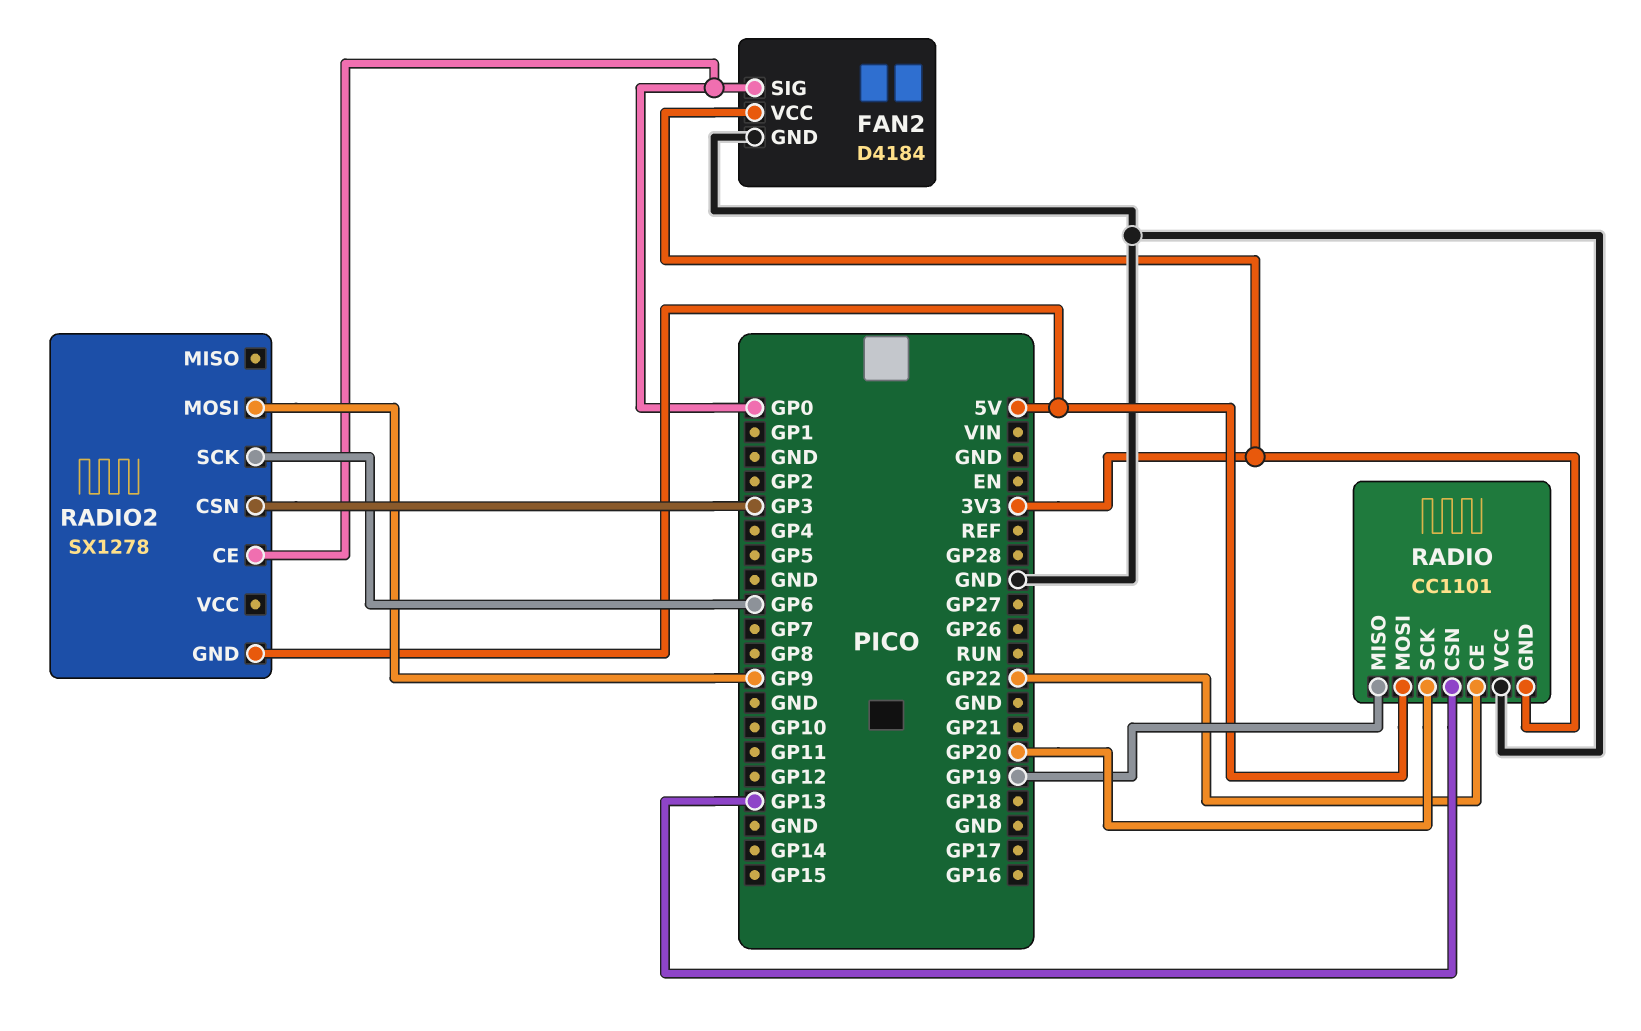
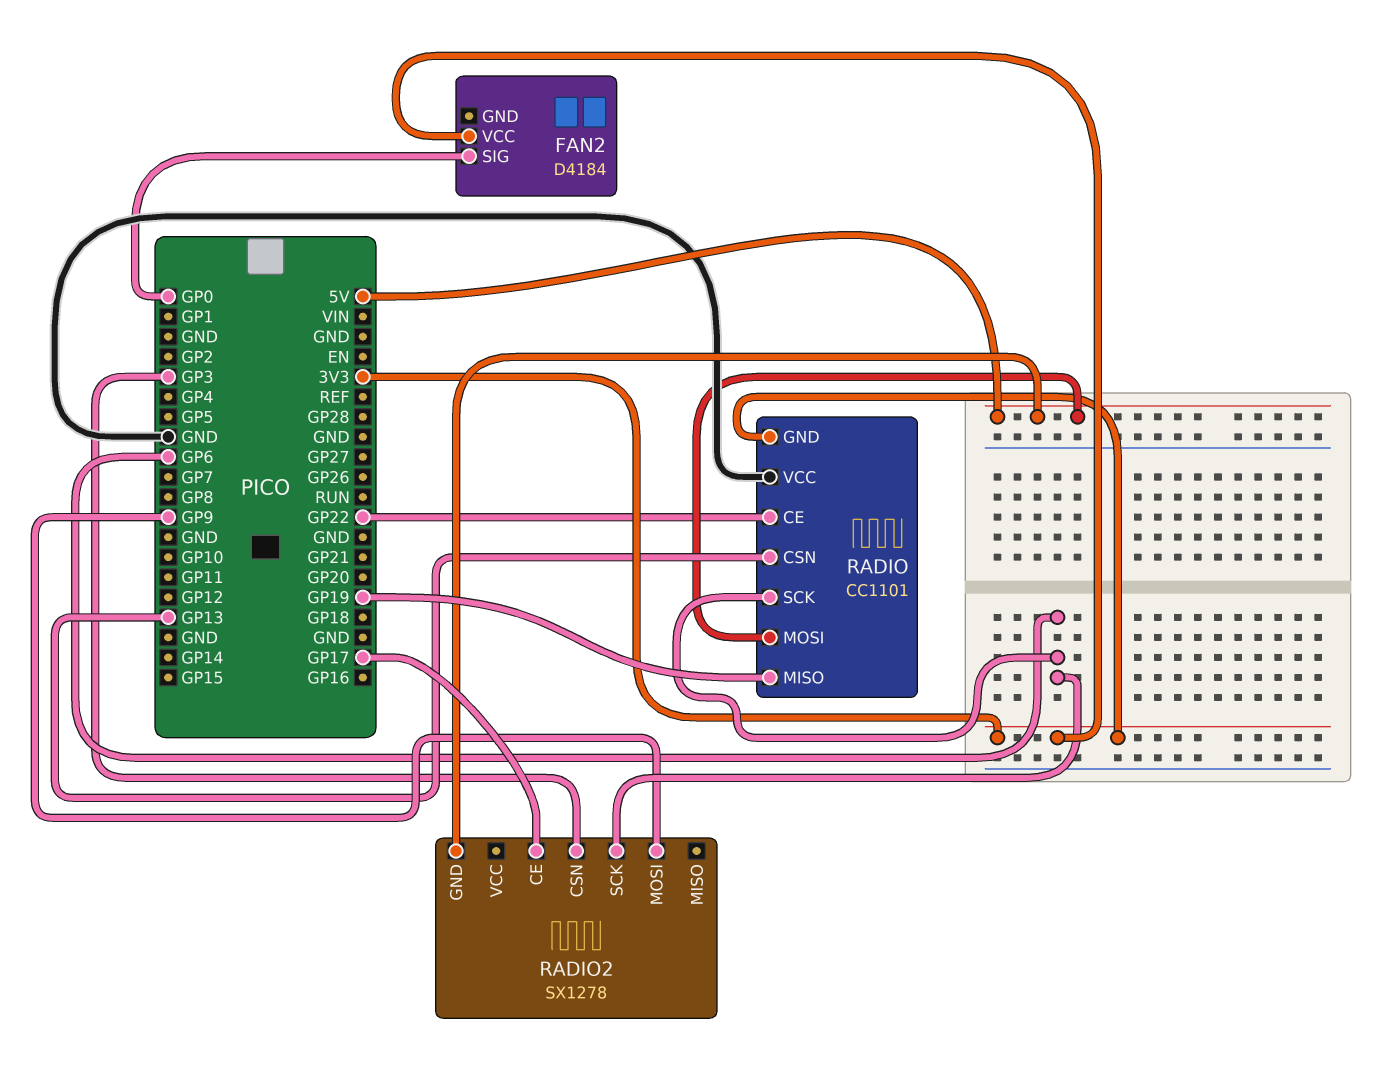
FAN2 pin GND: GND -> none
RADIO pin SCK: GP20 -> GP6
RADIO2 pin CE: GP0 -> GP17

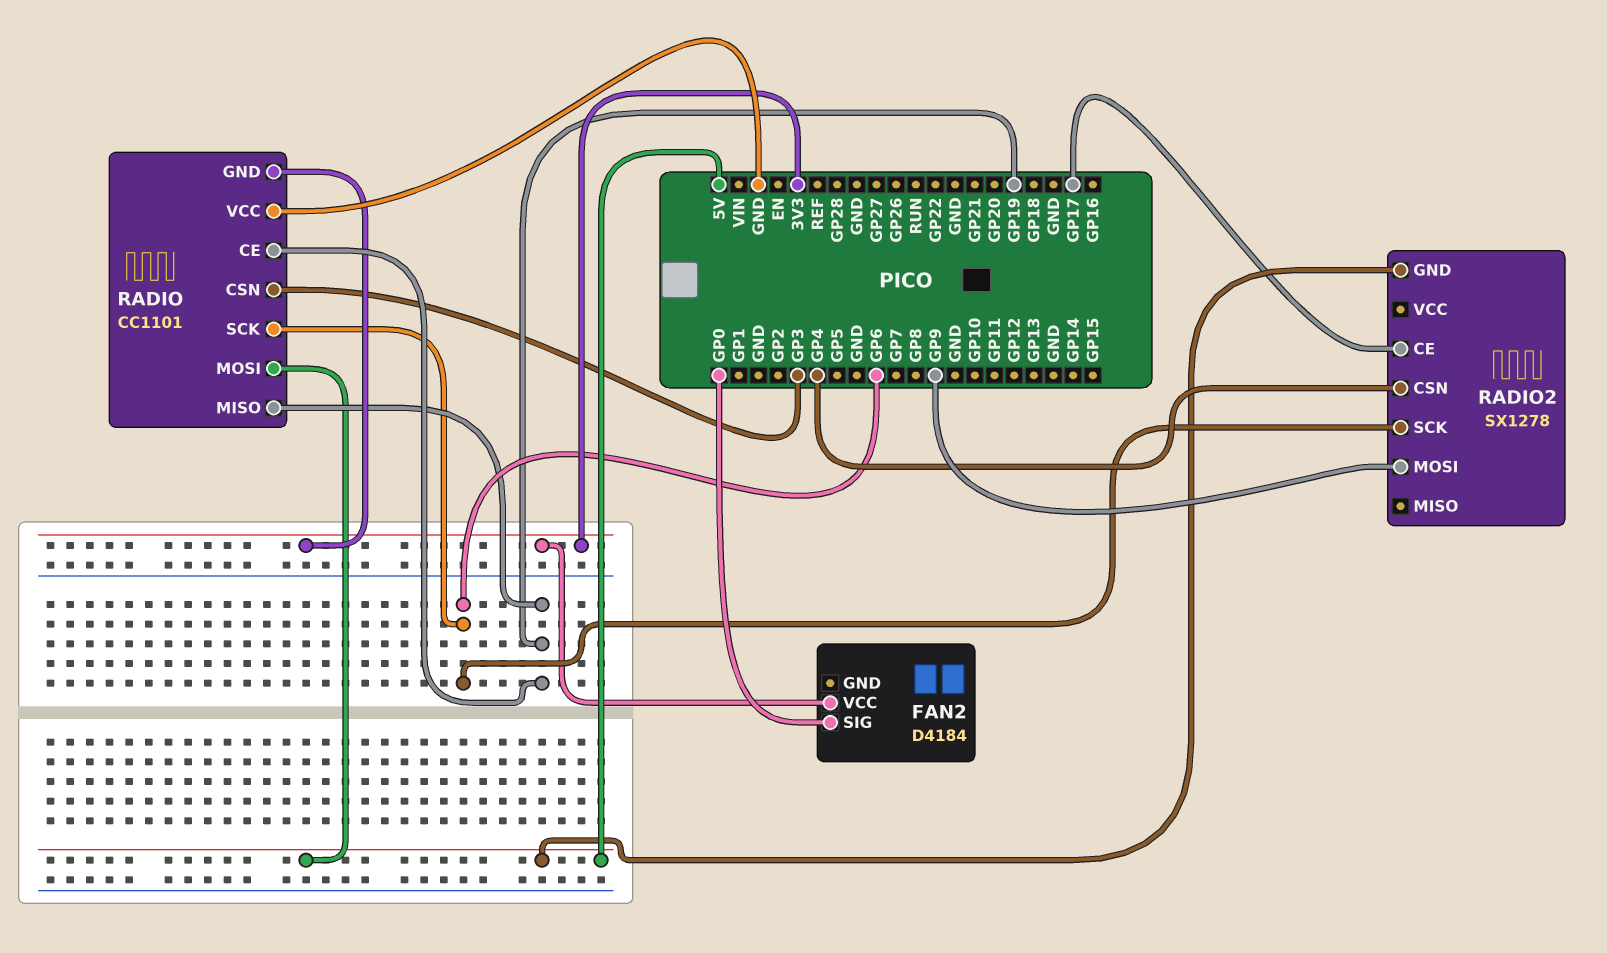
RADIO pin CE: GP22 -> GP19
RADIO pin CSN: GP13 -> GP3
RADIO2 pin CSN: GP3 -> GP4

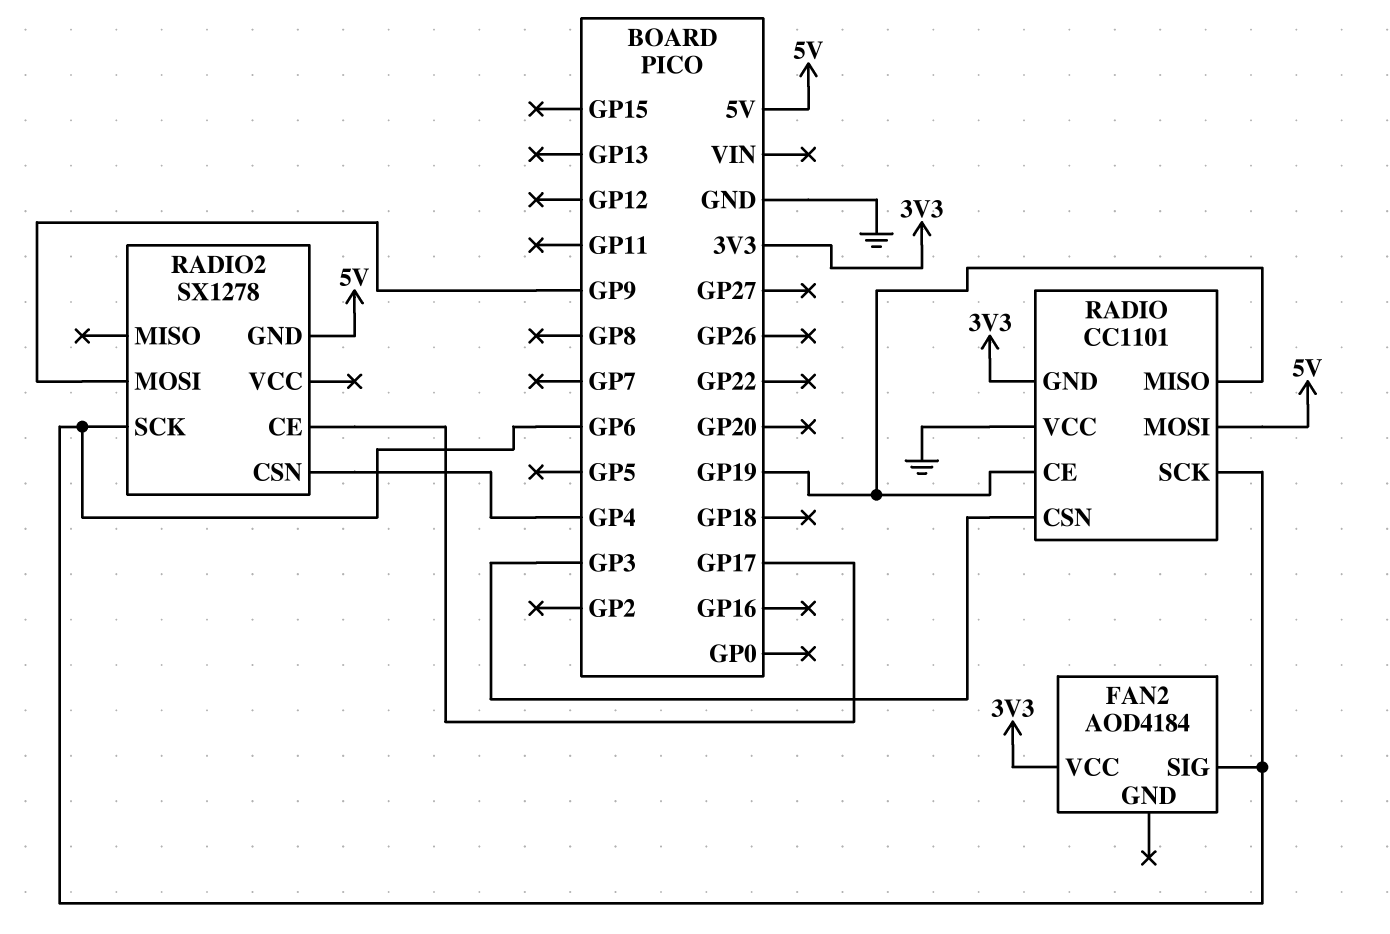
FAN2: D4184 -> AOD4184
FAN2 pin SIG: GP0 -> GP6

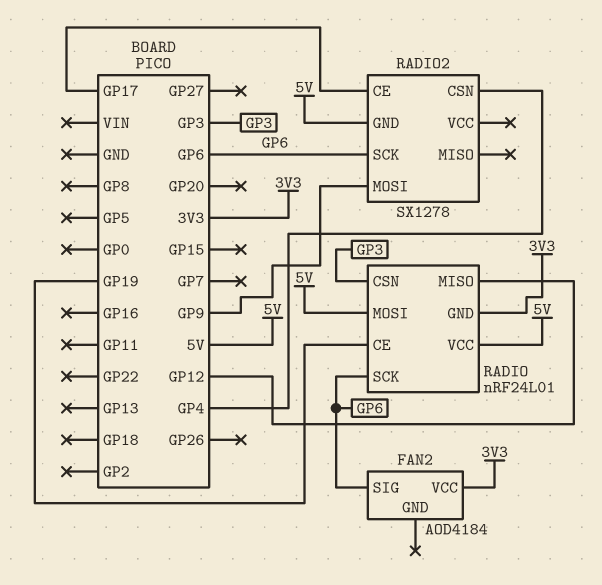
RADIO: CC1101 -> nRF24L01
RADIO pin MISO: GP19 -> GP12
RADIO pin VCC: GND -> 5V

